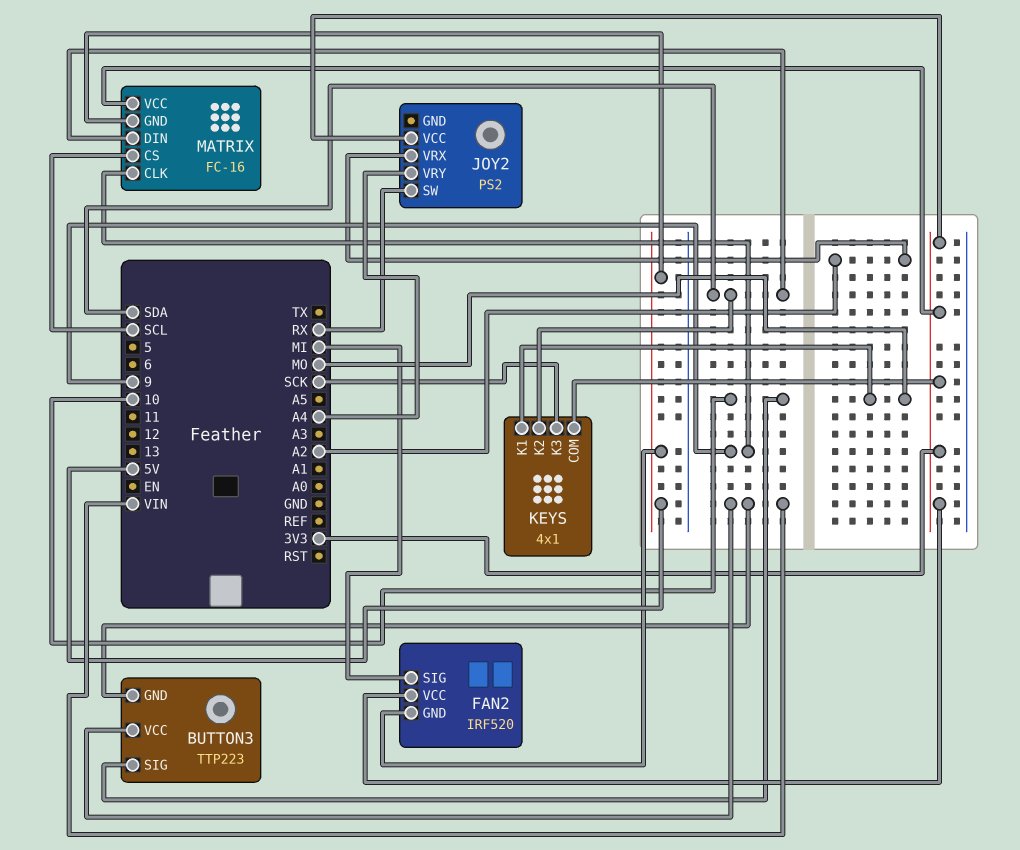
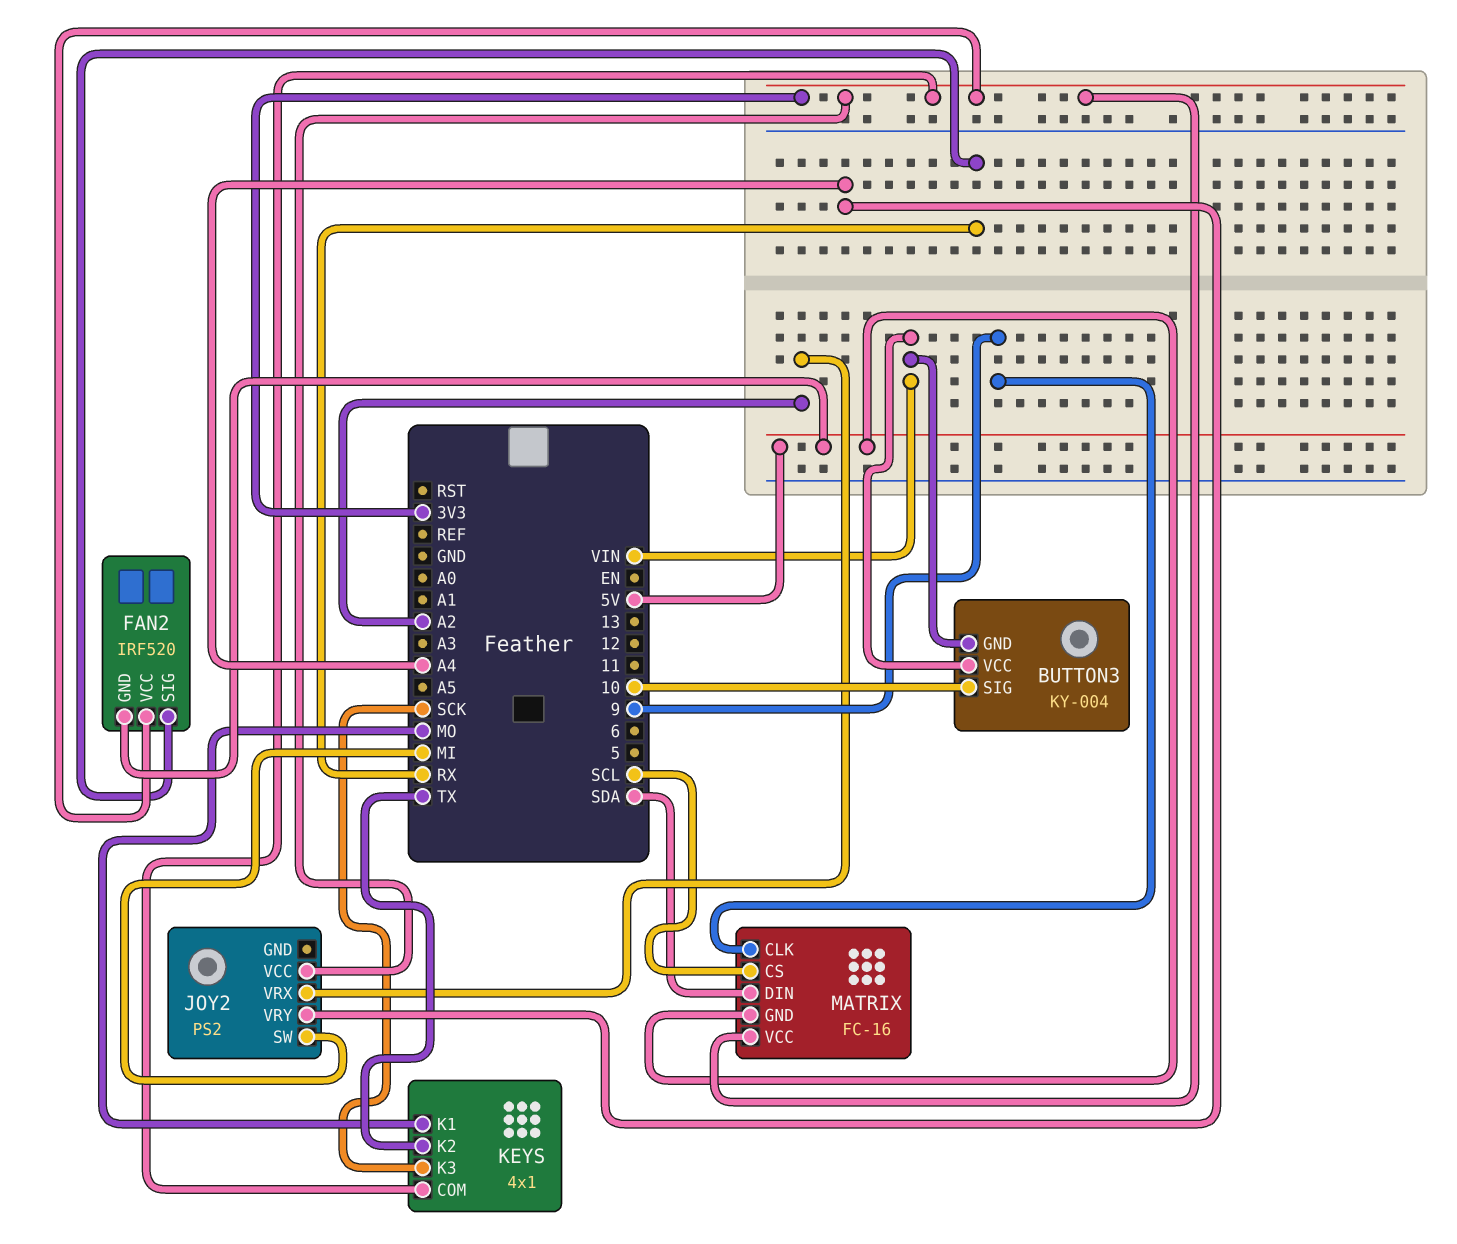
BUTTON3: TTP223 -> KY-004
FAN2 pin SIG: MI -> RX
JOY2 pin SW: RX -> MI
KEYS pin K2: SDA -> TX

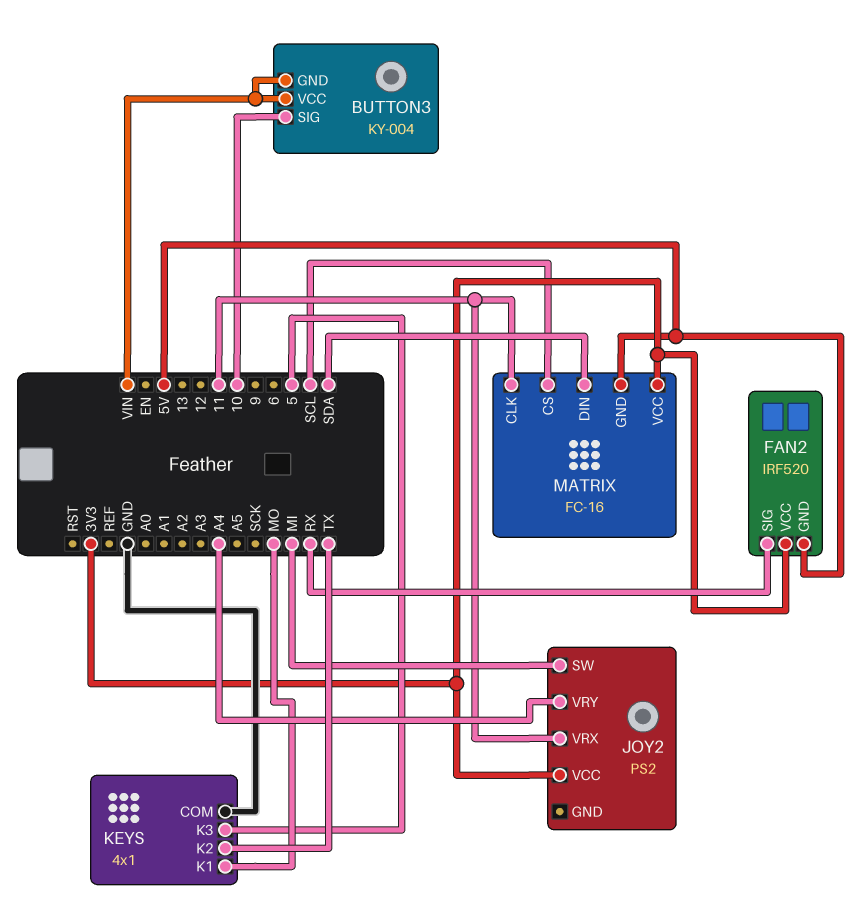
JOY2 pin VRX: A2 -> 11
KEYS pin COM: 3V3 -> GND
KEYS pin K3: SCK -> 5
MATRIX pin CLK: 9 -> 11

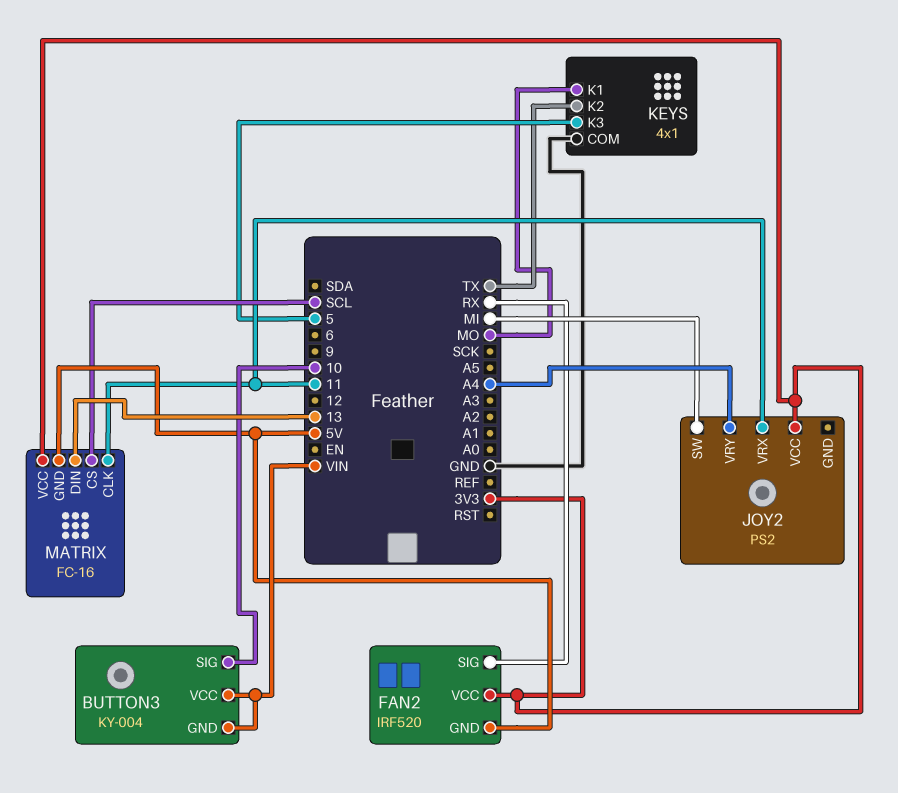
MATRIX pin DIN: SDA -> 13

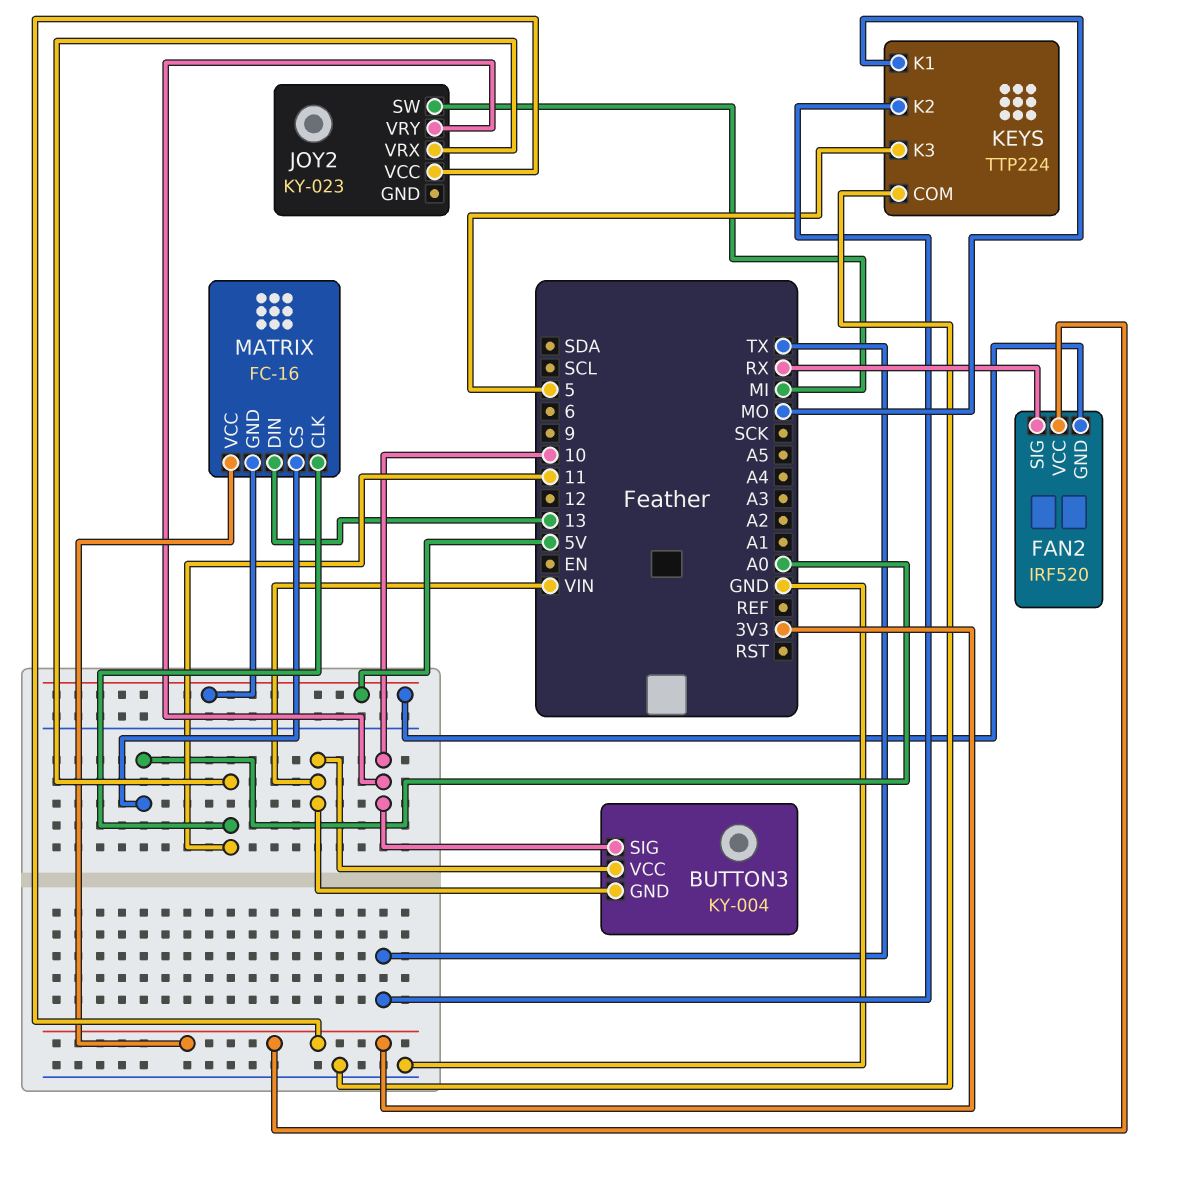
JOY2: PS2 -> KY-023
JOY2 pin VRY: A4 -> 10
KEYS: 4x1 -> TTP224
MATRIX pin CS: SCL -> A0

